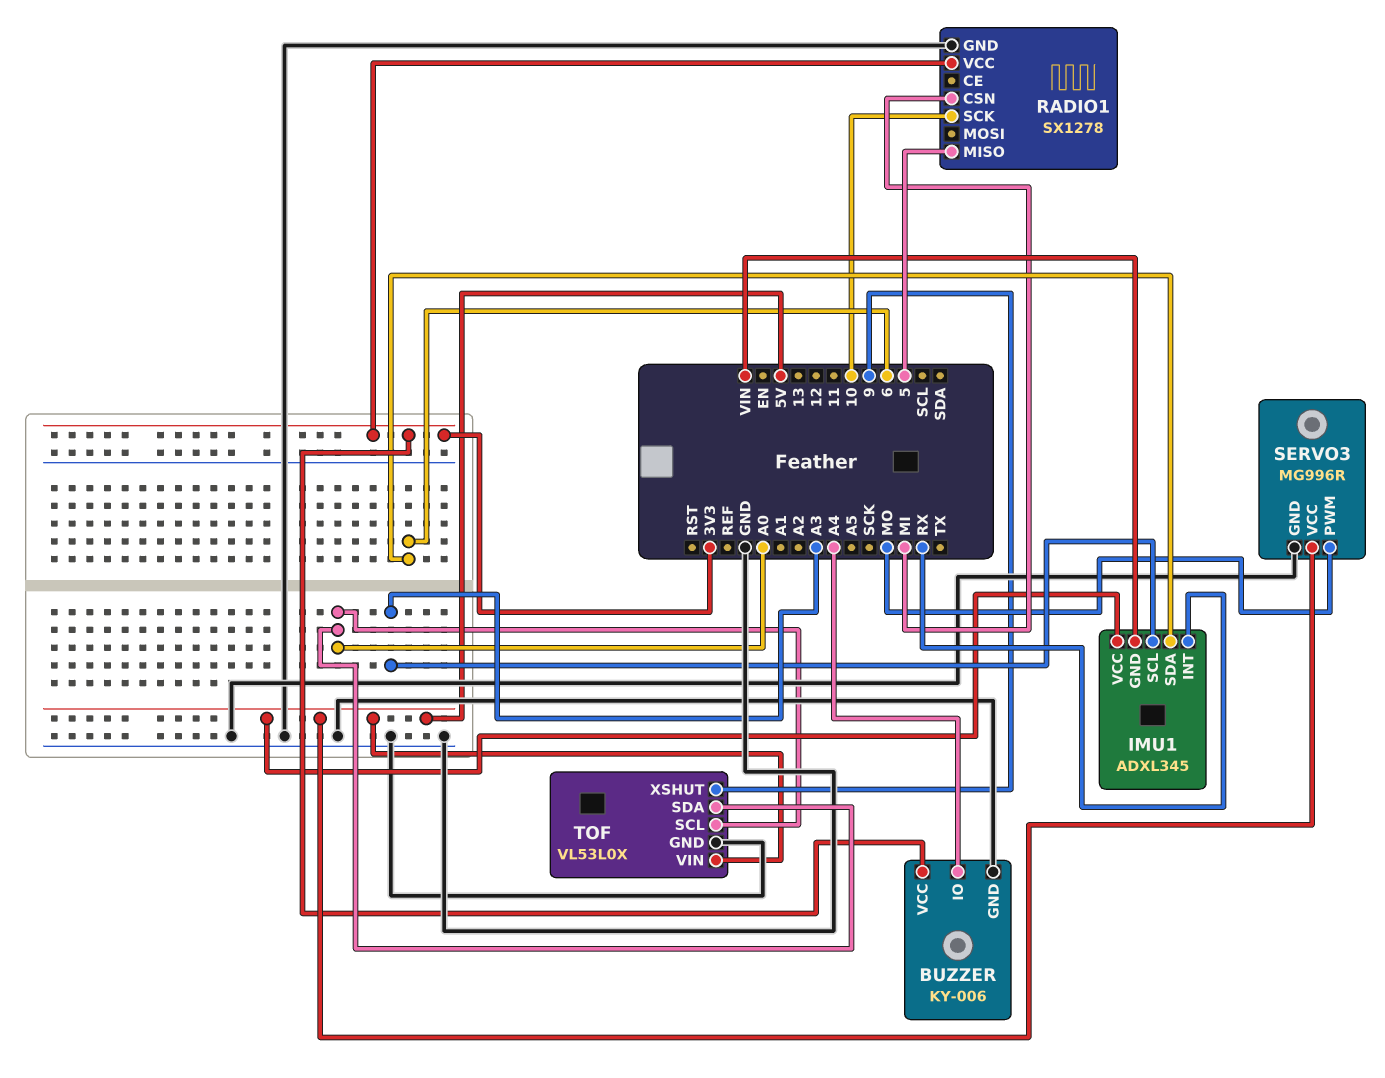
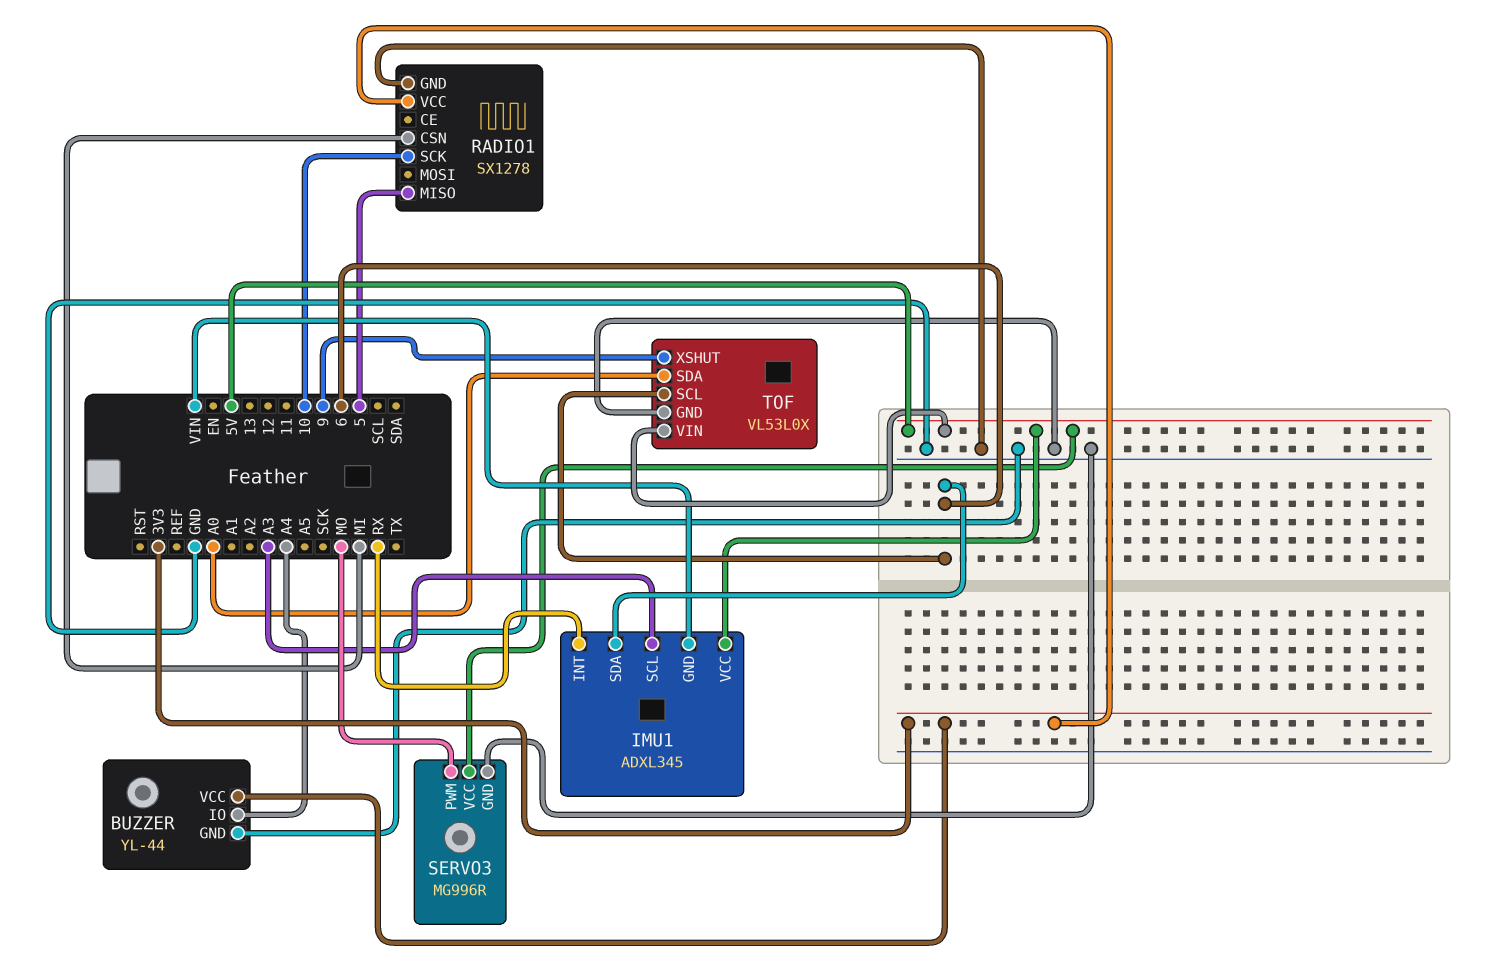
BUZZER: KY-006 -> YL-44
TOF pin SCL: A0 -> 6

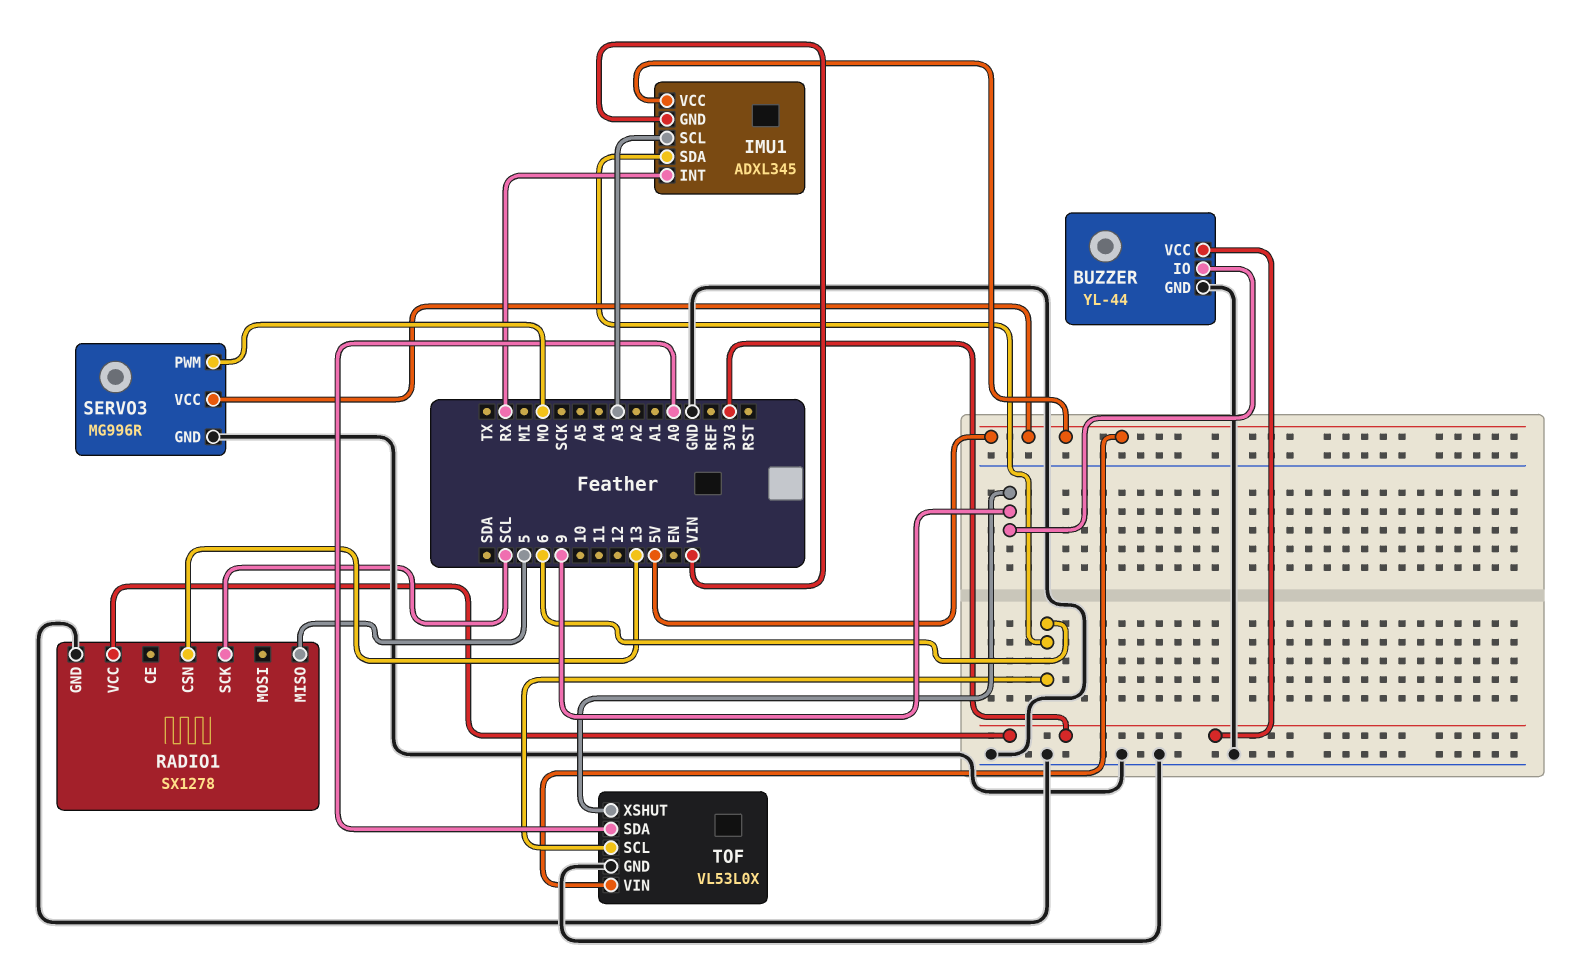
BUZZER pin IO: A4 -> 9
RADIO1 pin CSN: MI -> 13
RADIO1 pin SCK: 10 -> SCL

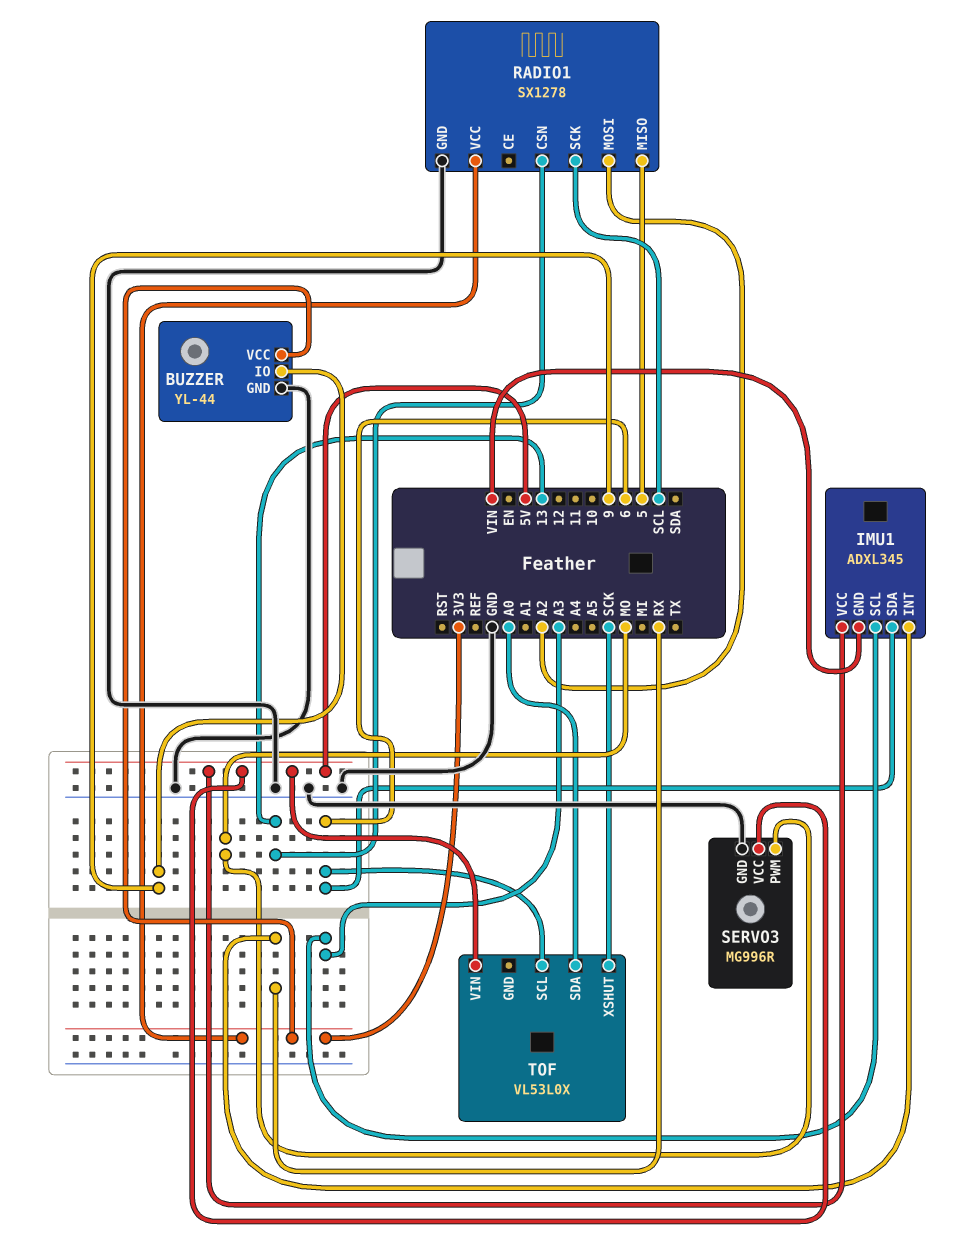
RADIO1 pin MOSI: none -> A2
TOF pin GND: GND -> none
TOF pin XSHUT: 9 -> SCK

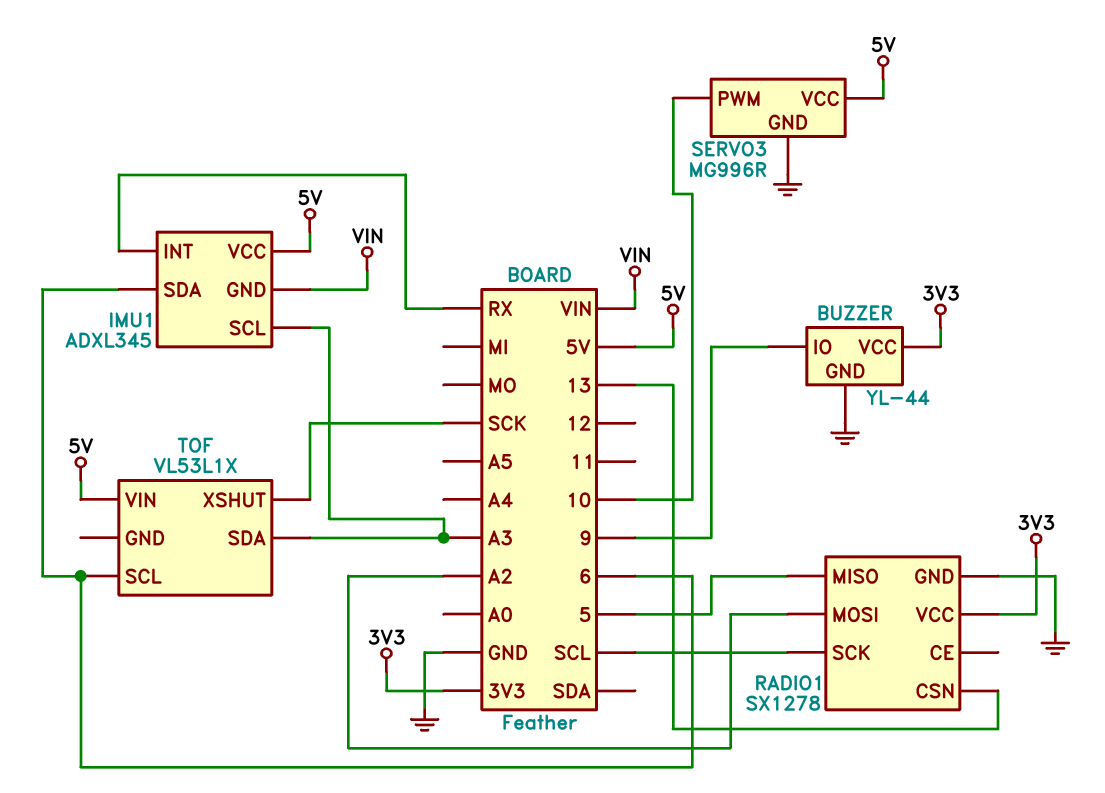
SERVO3 pin PWM: MO -> 10
TOF: VL53L0X -> VL53L1X
TOF pin SDA: A0 -> A3

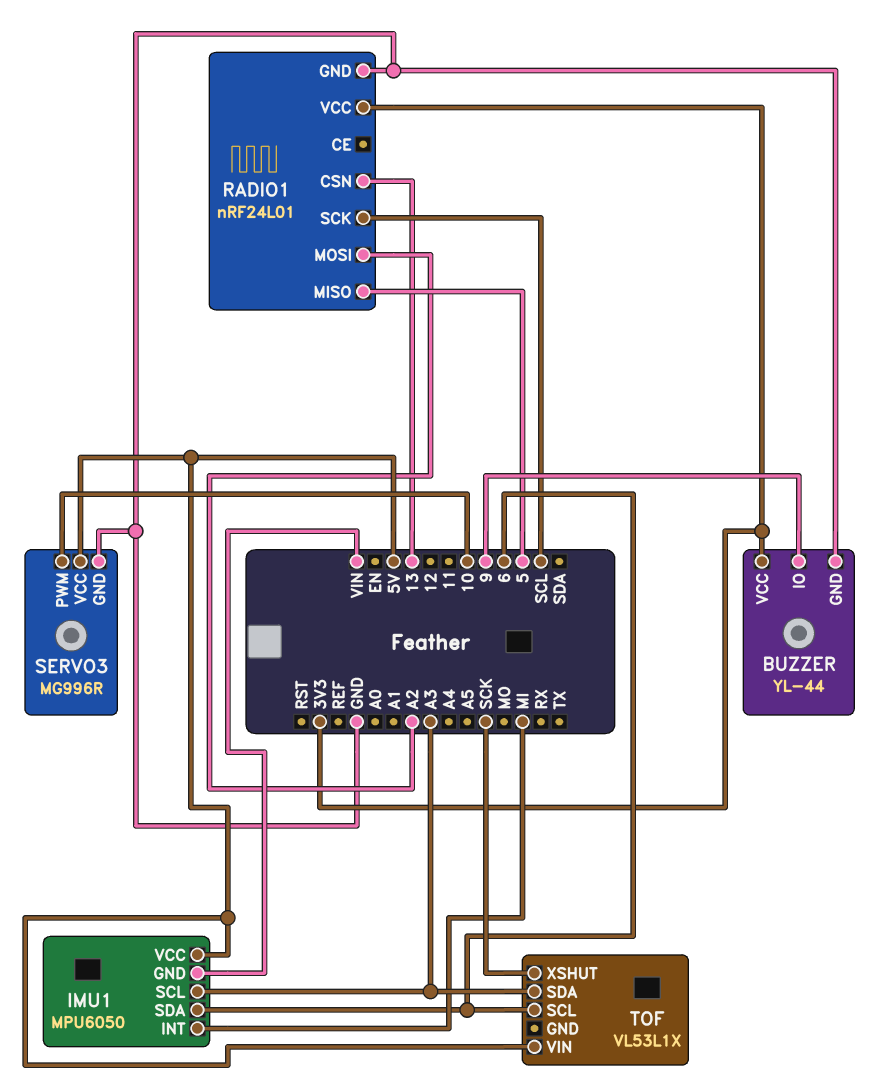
IMU1: ADXL345 -> MPU6050
IMU1 pin INT: RX -> MI
RADIO1: SX1278 -> nRF24L01

